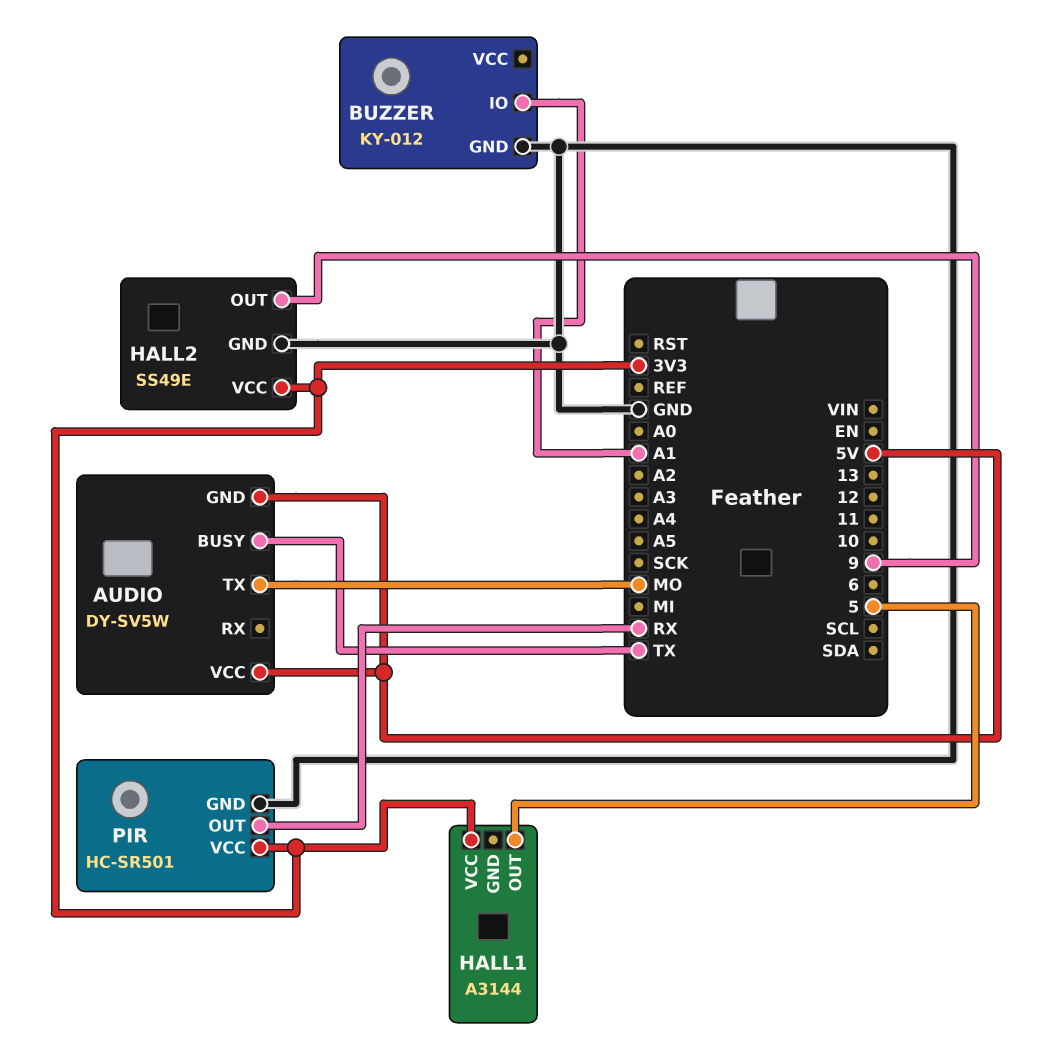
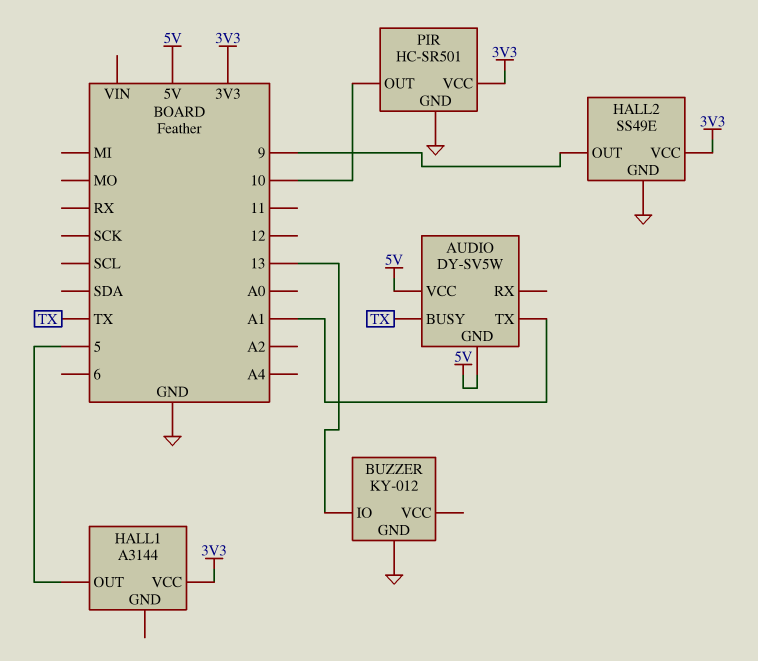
AUDIO pin TX: MO -> A1
BUZZER pin IO: A1 -> 13
PIR pin OUT: RX -> 10

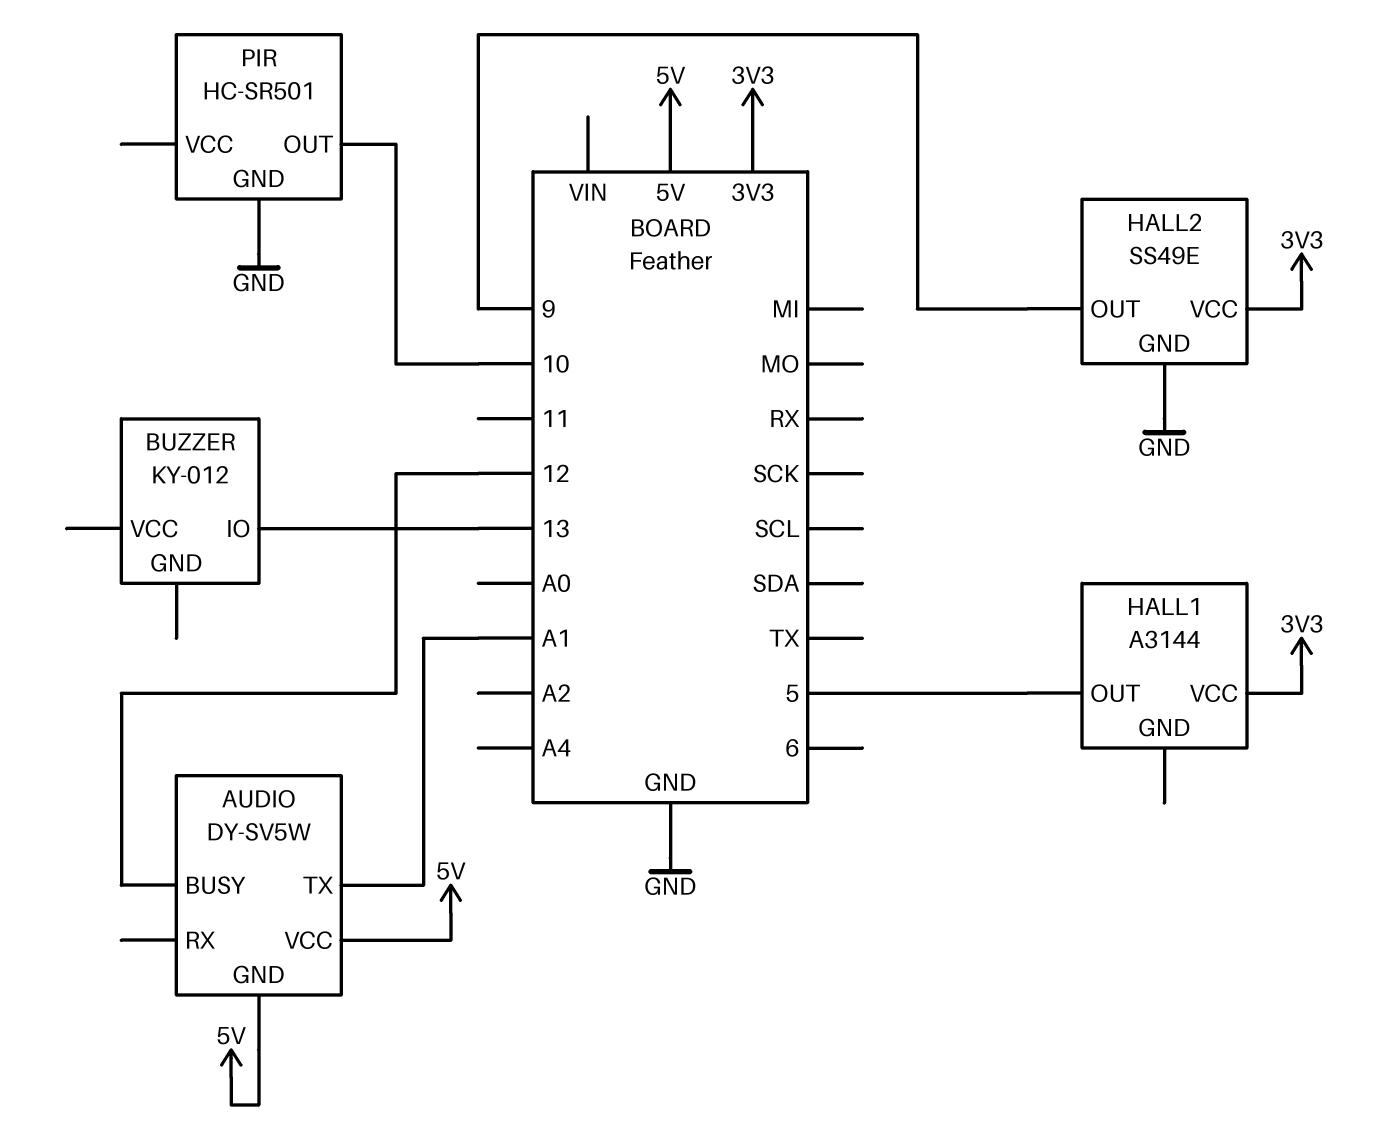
AUDIO pin BUSY: TX -> 12
BUZZER pin GND: GND -> none
PIR pin VCC: 3V3 -> none

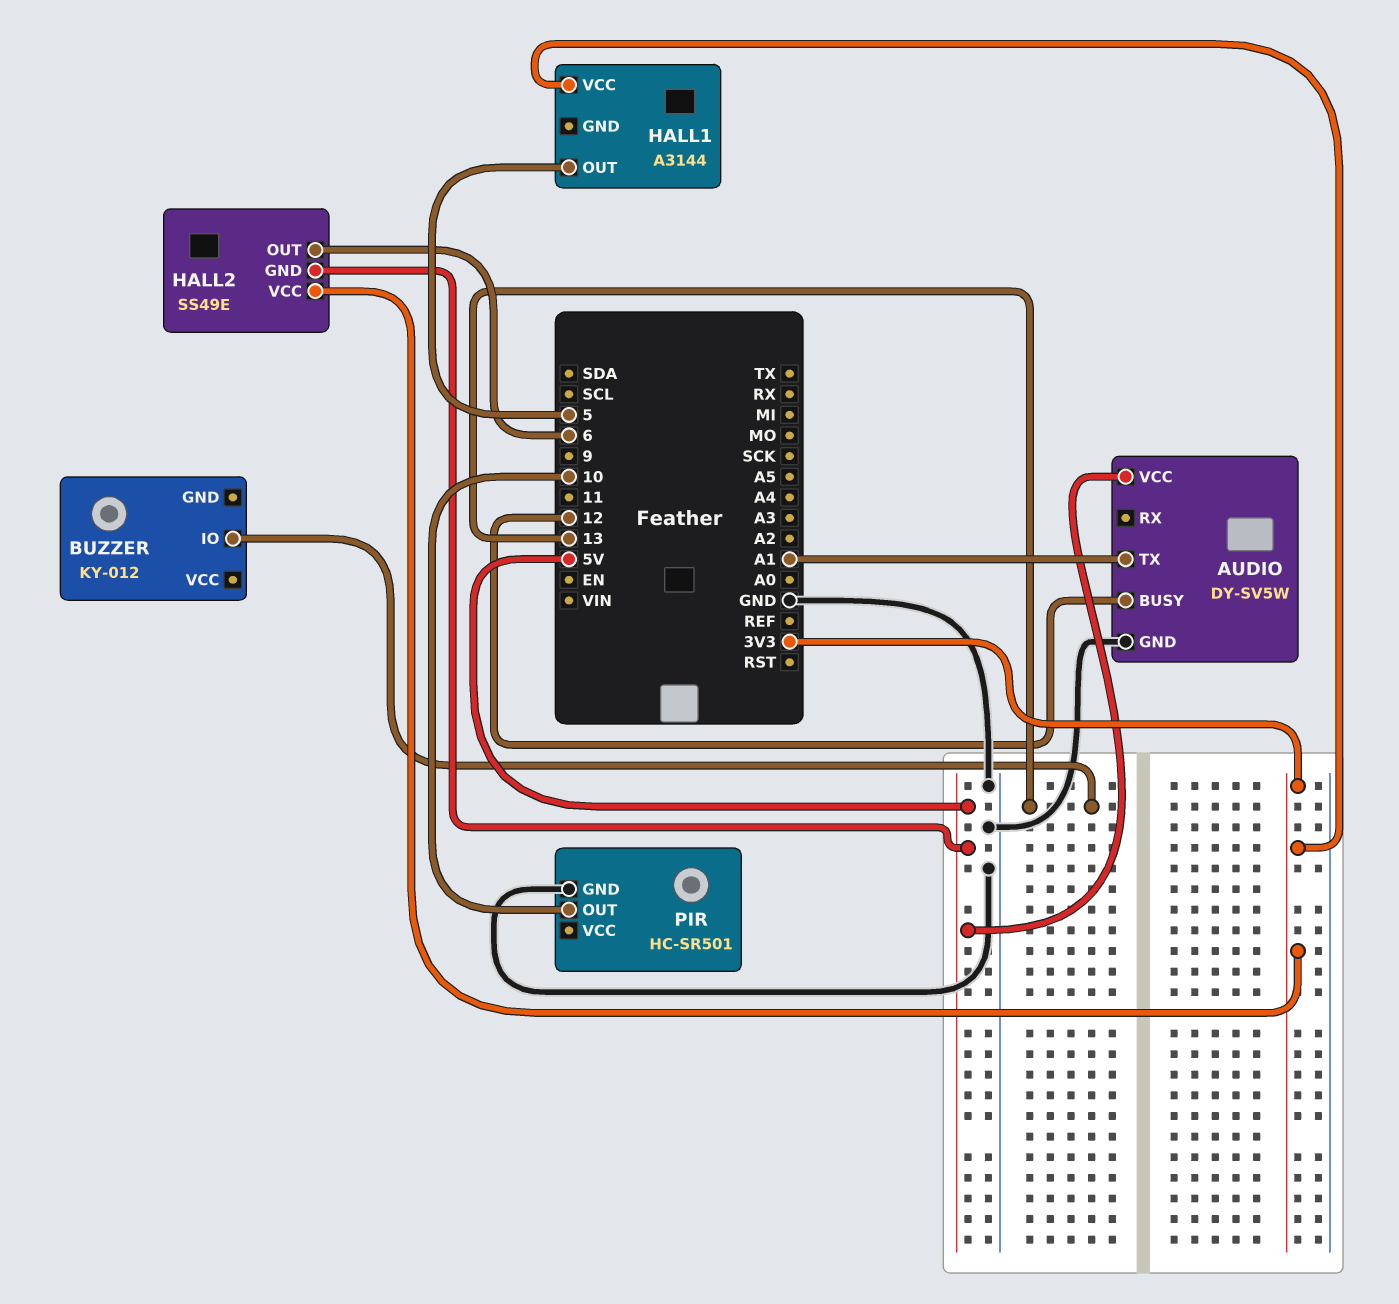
AUDIO pin GND: 5V -> GND
HALL2 pin GND: GND -> 5V
HALL2 pin OUT: 9 -> 6

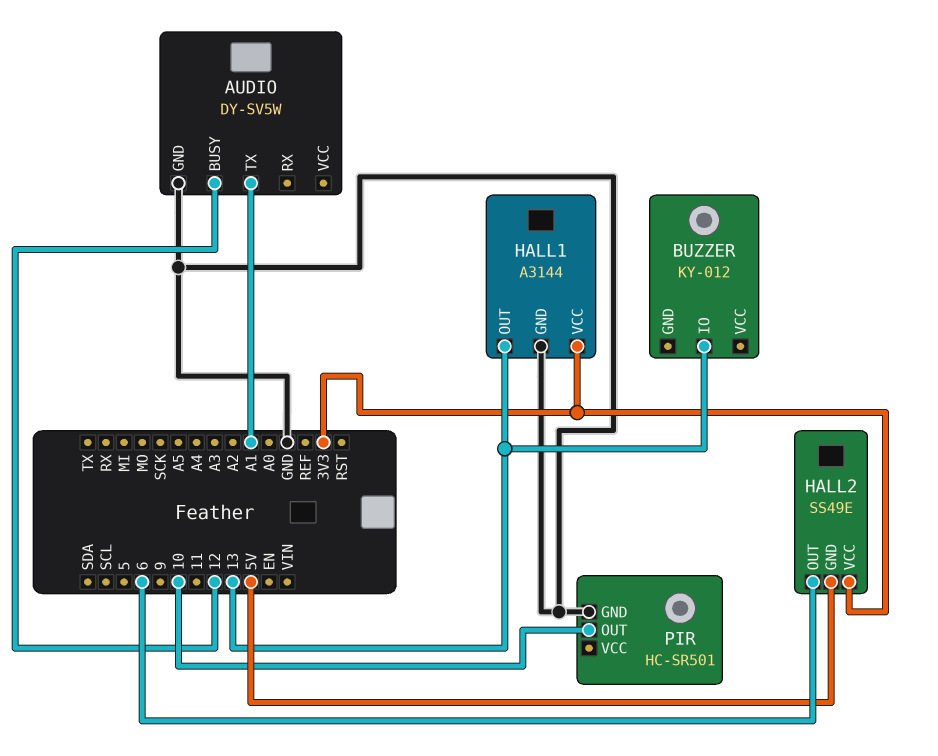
AUDIO pin VCC: 5V -> none
HALL1 pin GND: none -> GND
HALL1 pin OUT: 5 -> 13

